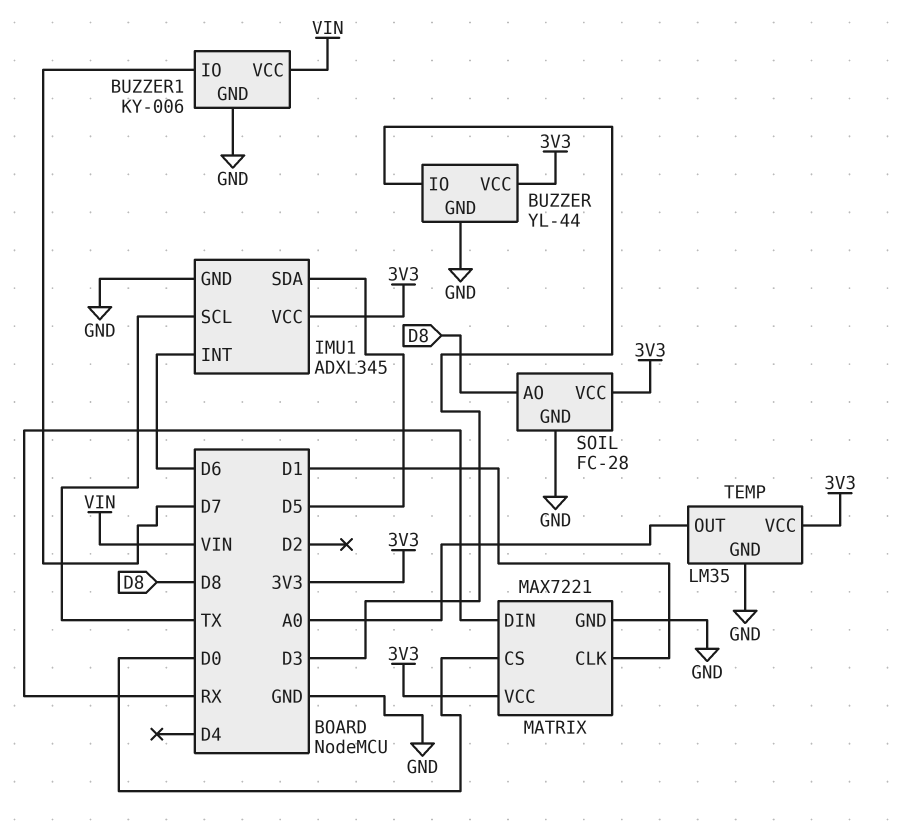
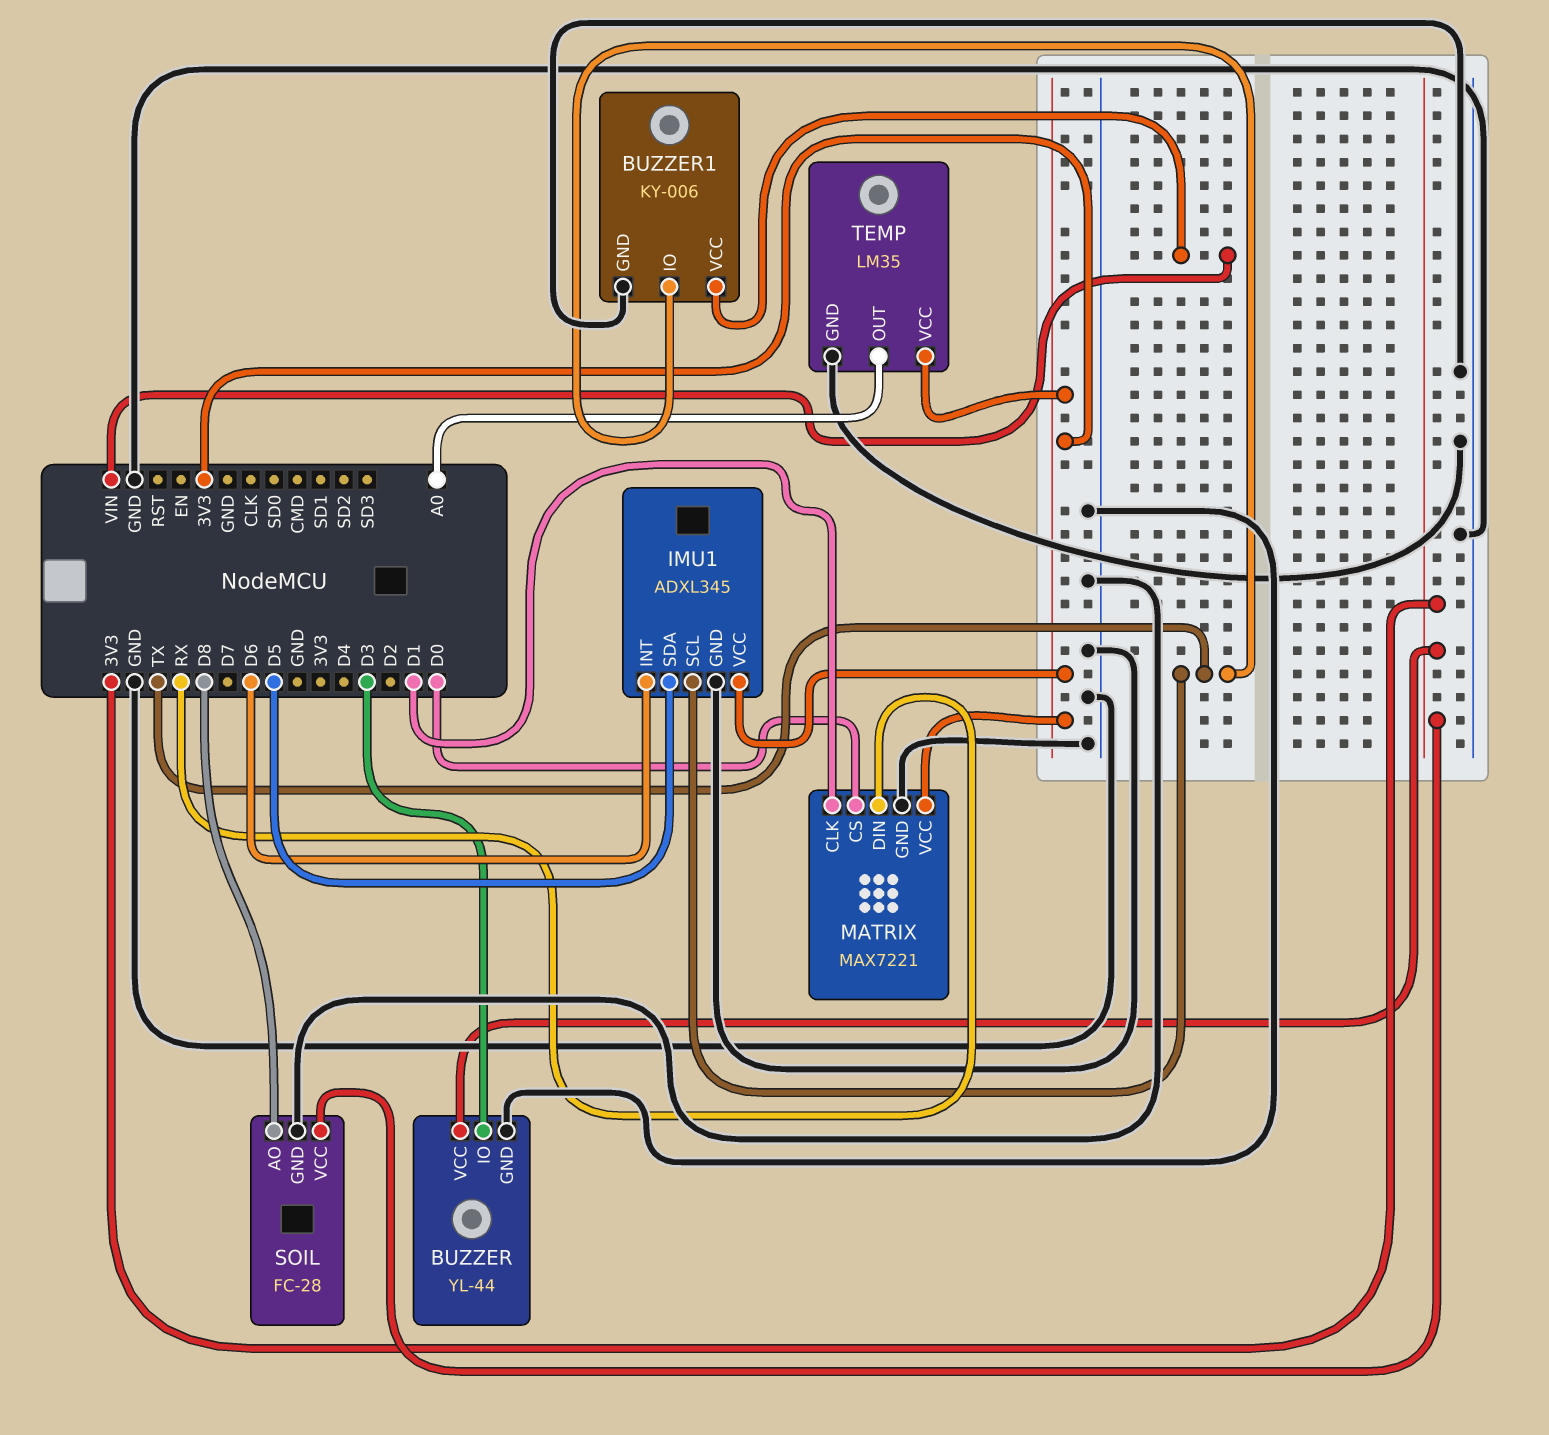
BUZZER1 pin IO: D7 -> TX

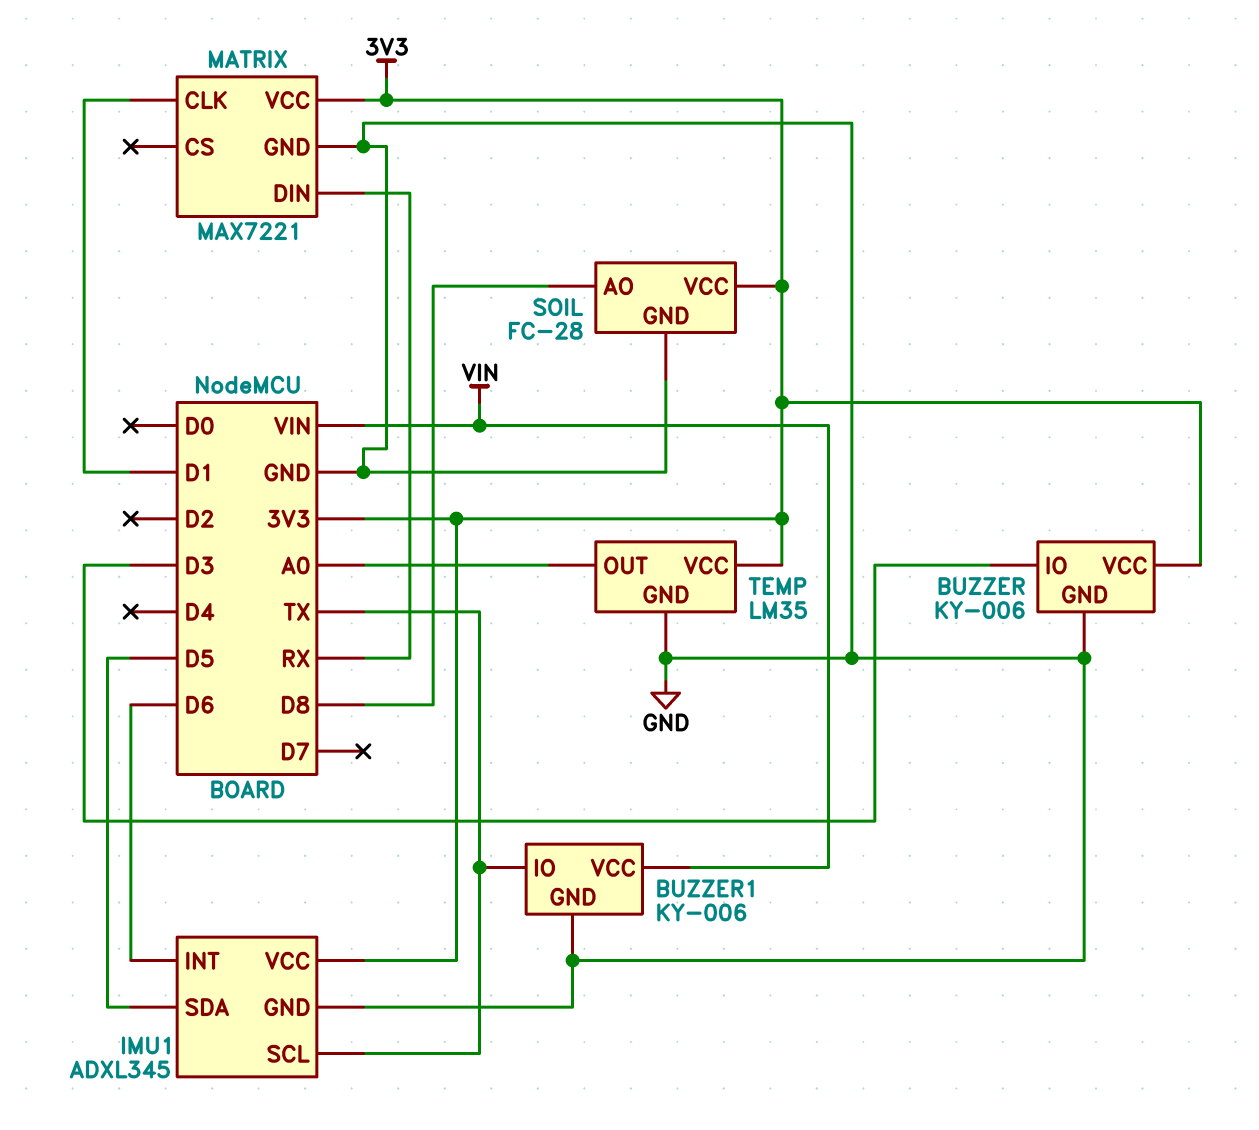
BUZZER: YL-44 -> KY-006
MATRIX pin CS: D0 -> none

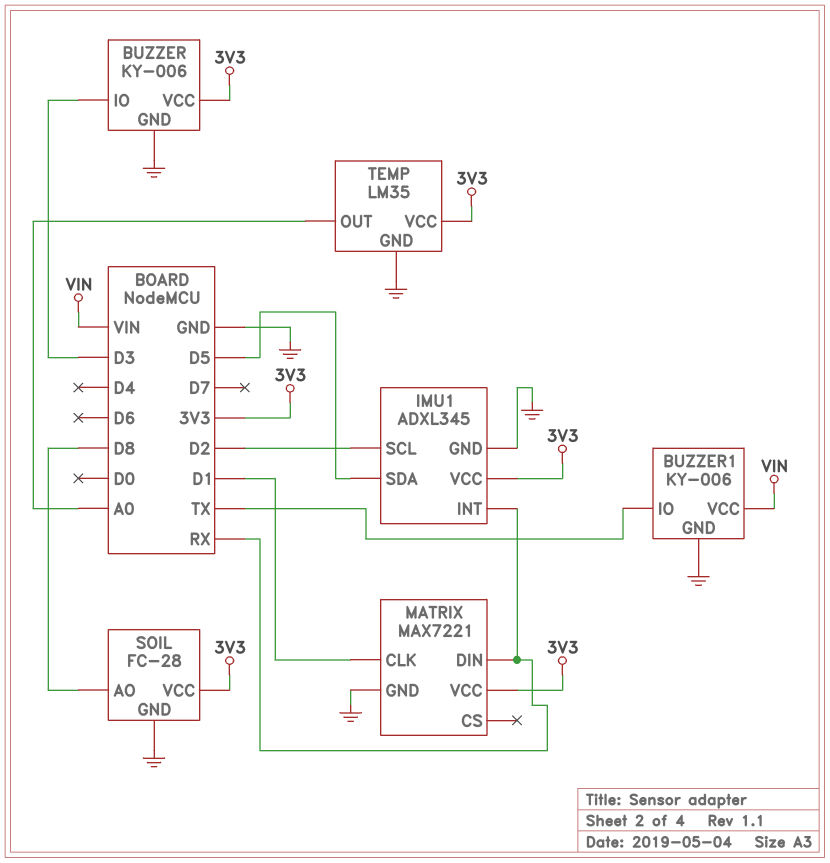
IMU1 pin INT: D6 -> RX
IMU1 pin SCL: TX -> D2

